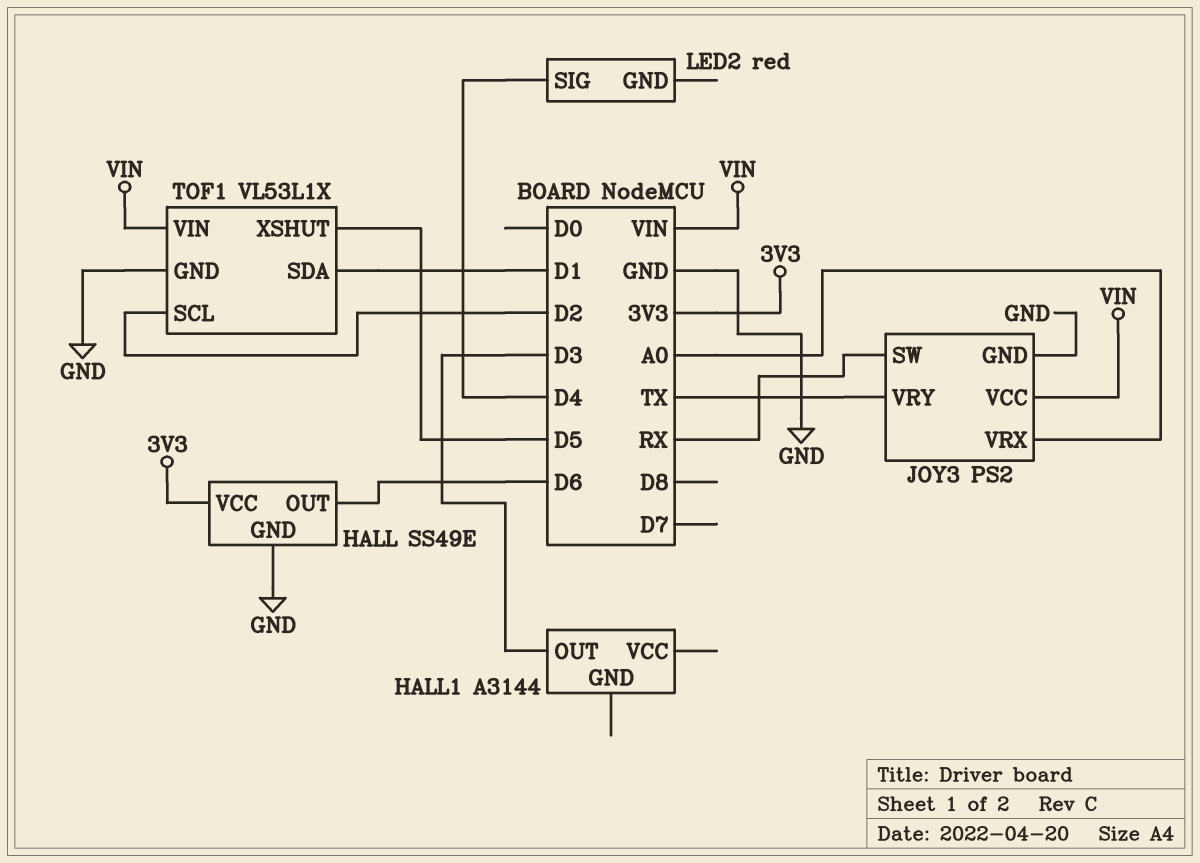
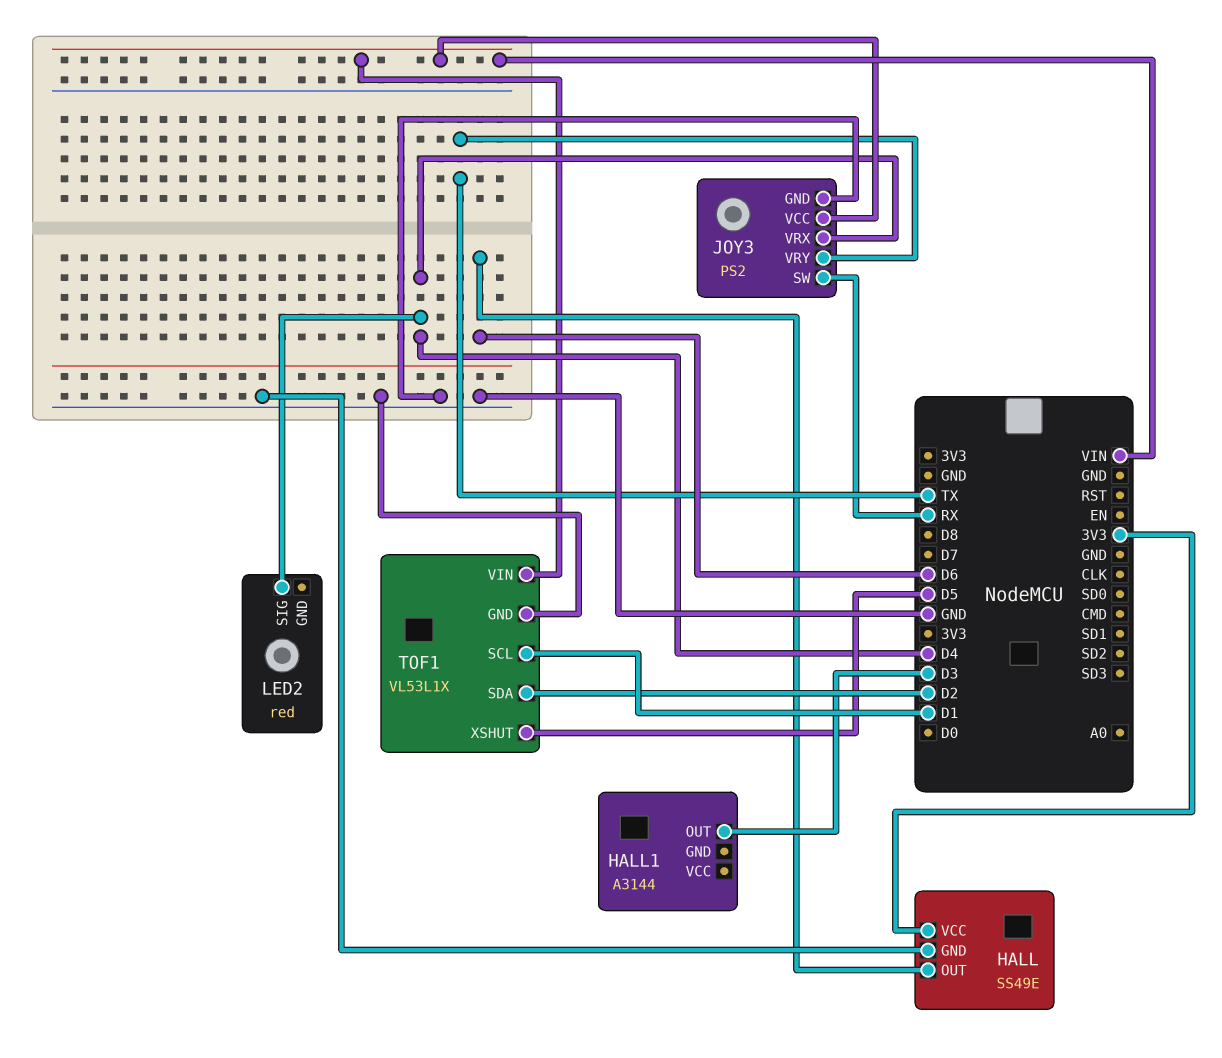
JOY3 pin VRX: A0 -> D4
TOF1 pin SCL: D2 -> D1
TOF1 pin SDA: D1 -> D2

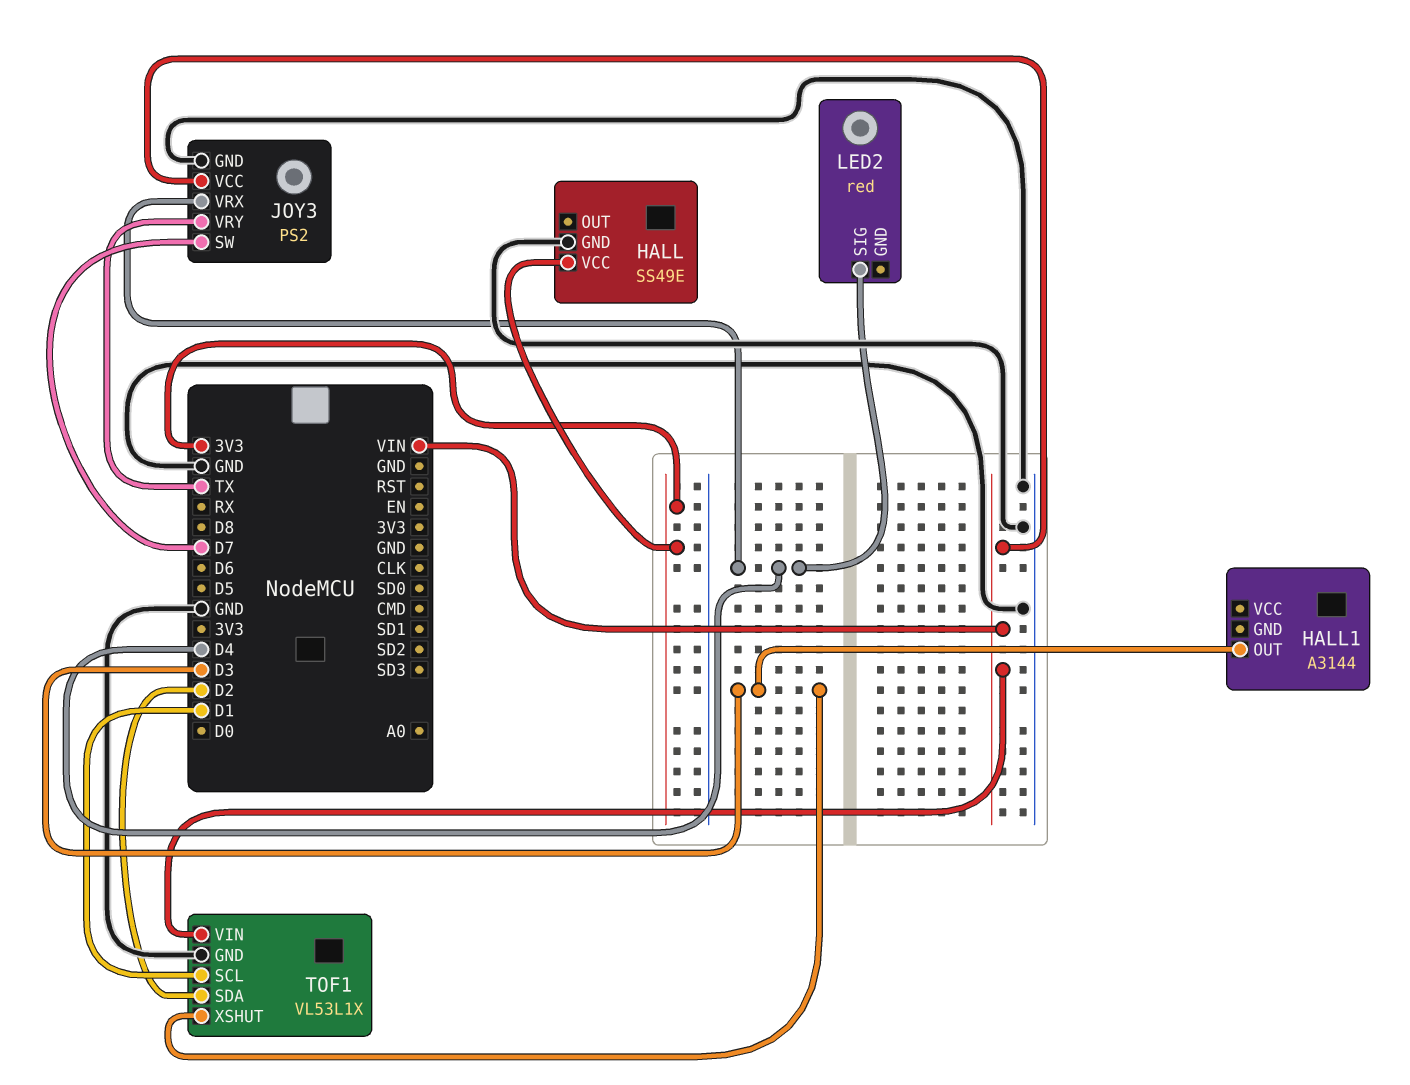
HALL pin OUT: D6 -> none
JOY3 pin SW: RX -> D7
TOF1 pin XSHUT: D5 -> D3

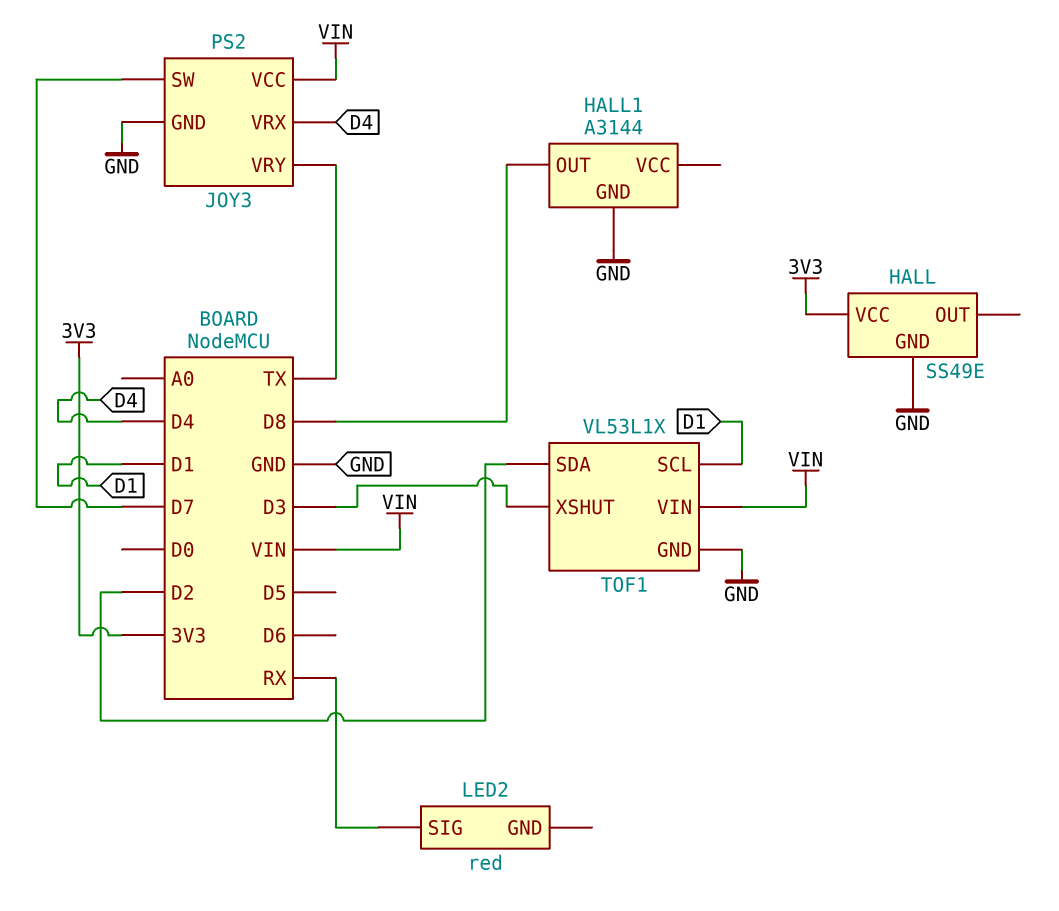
HALL1 pin GND: none -> GND
HALL1 pin OUT: D3 -> D8
LED2 pin SIG: D4 -> RX

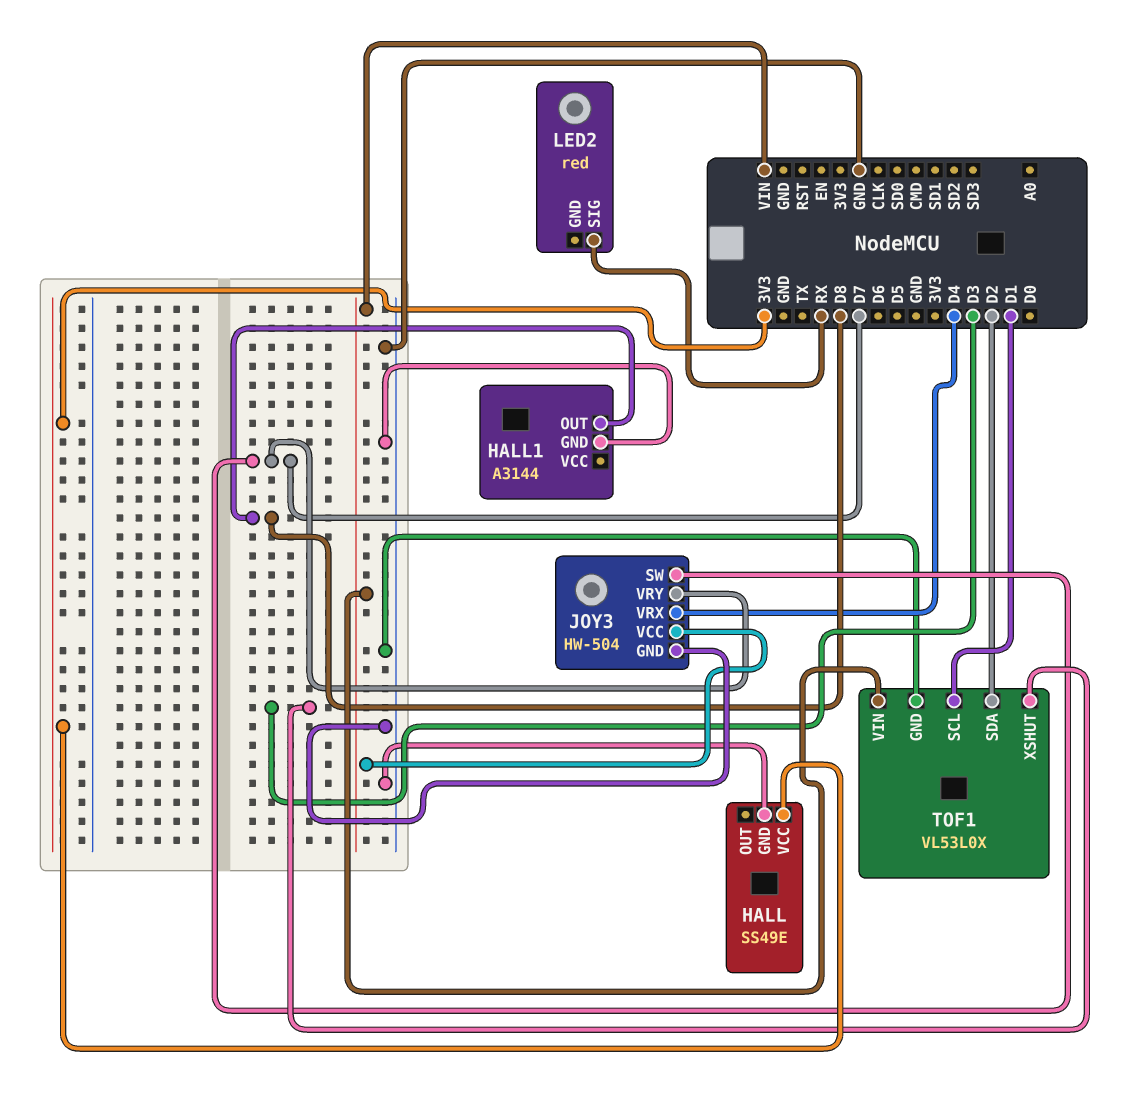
JOY3: PS2 -> HW-504
JOY3 pin VRY: TX -> D7
TOF1: VL53L1X -> VL53L0X

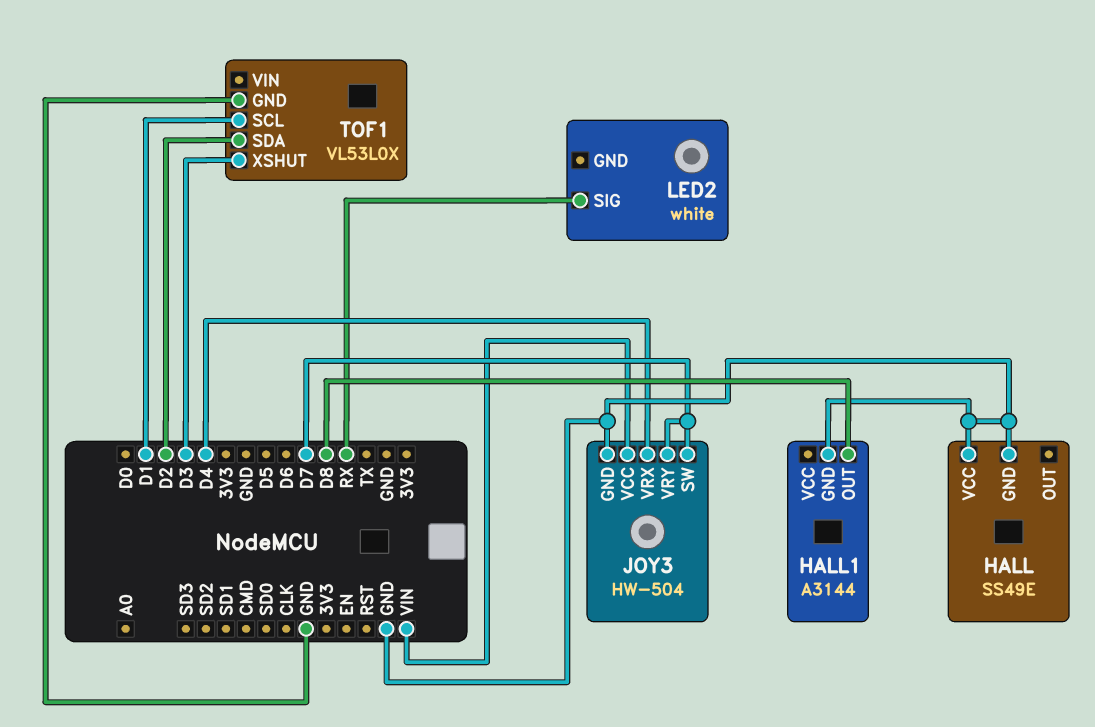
HALL pin VCC: 3V3 -> GND
LED2: red -> white
TOF1 pin VIN: VIN -> none

